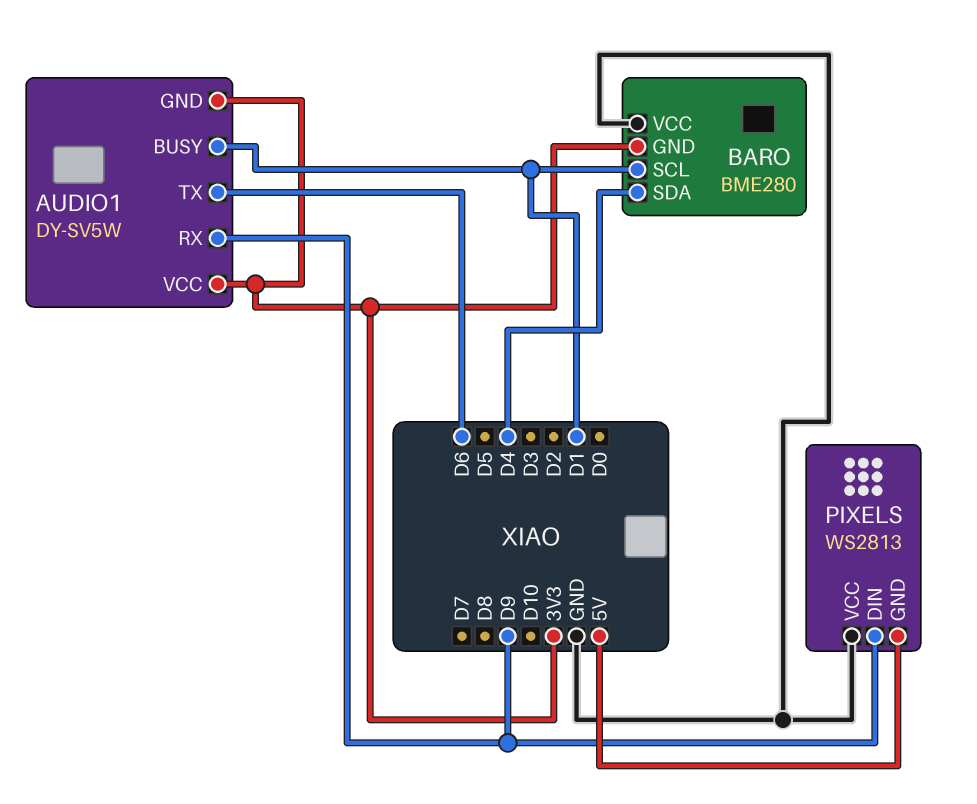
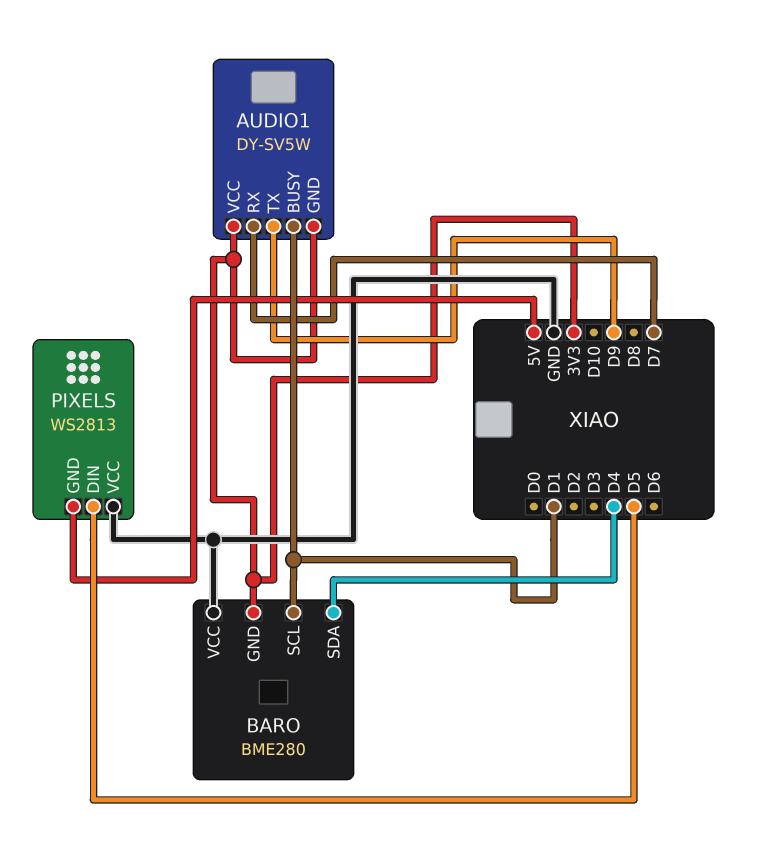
AUDIO1 pin RX: D9 -> D7
AUDIO1 pin TX: D6 -> D9
PIXELS pin DIN: D9 -> D5

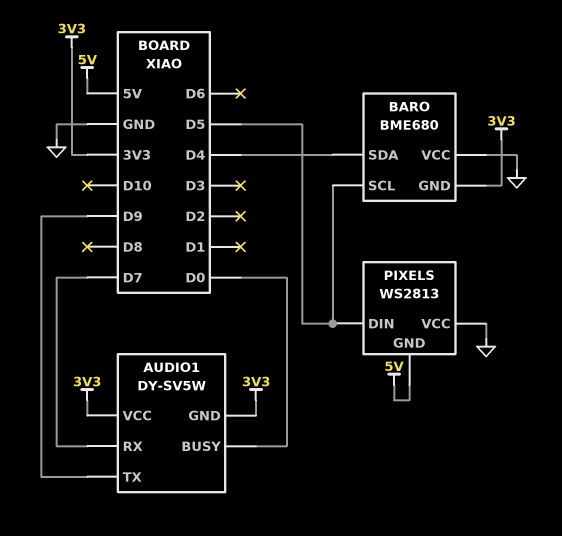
AUDIO1 pin BUSY: D1 -> D0
BARO: BME280 -> BME680
BARO pin SCL: D1 -> D5

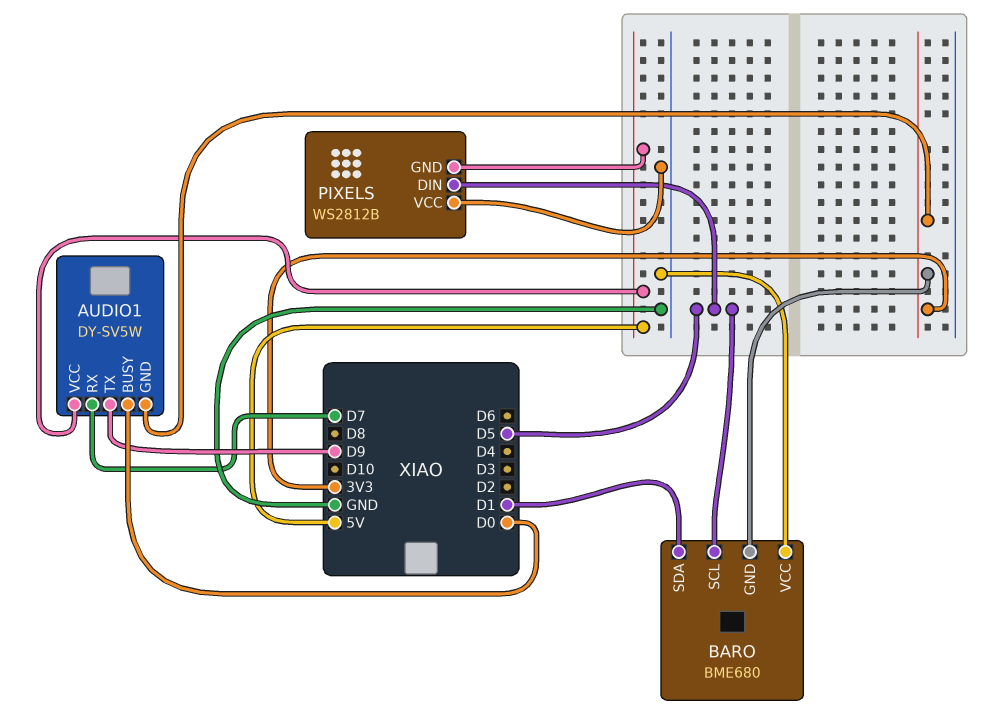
AUDIO1 pin VCC: 3V3 -> 5V
BARO pin SDA: D4 -> D1
PIXELS: WS2813 -> WS2812B

